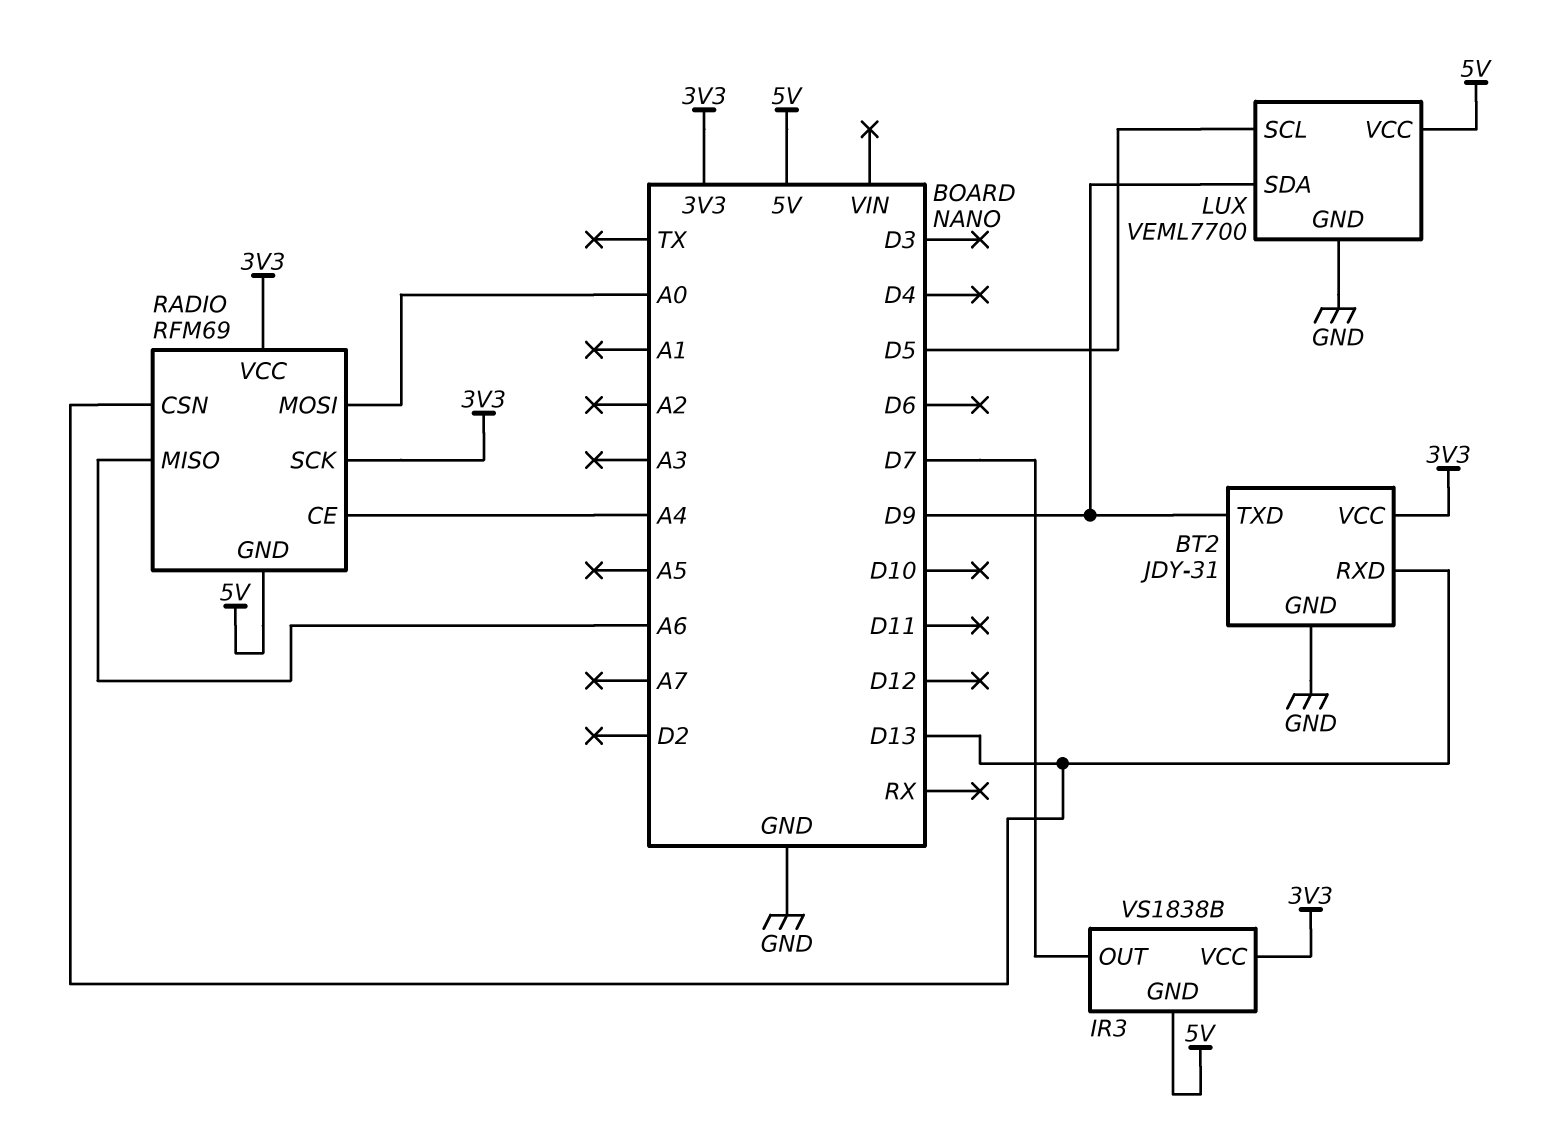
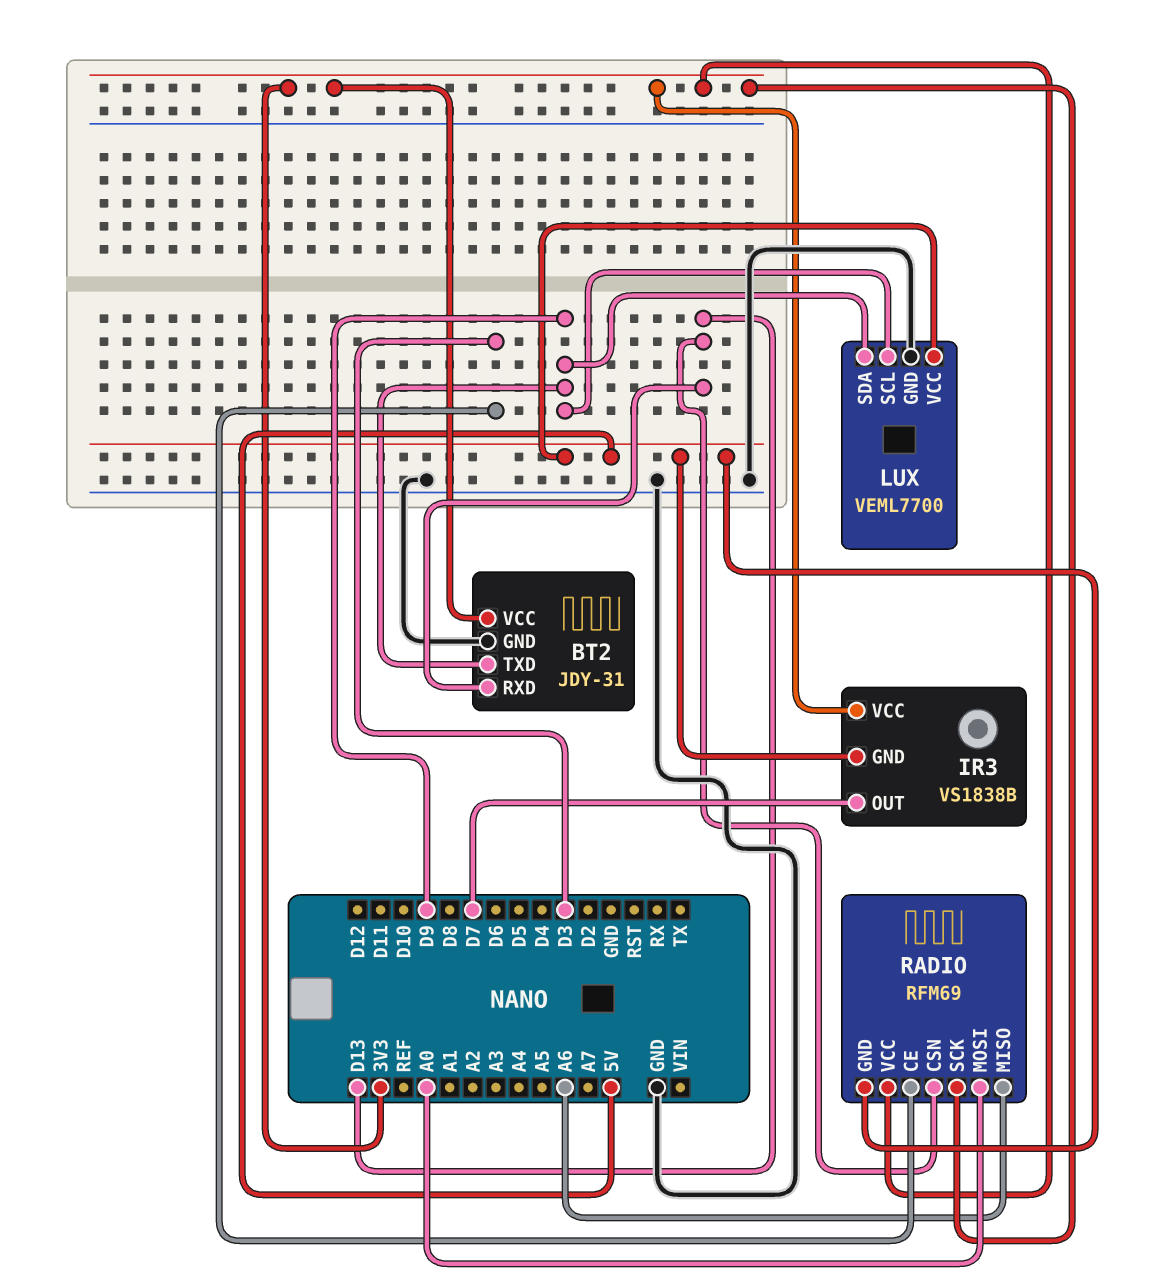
LUX pin SCL: D5 -> D9
RADIO pin CE: A4 -> D3

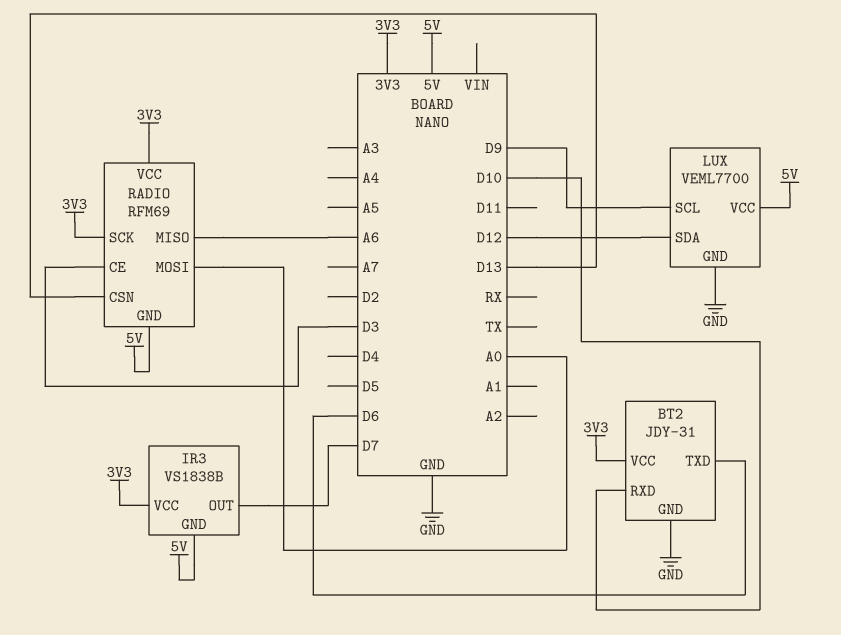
BT2 pin RXD: D13 -> D10
BT2 pin TXD: D9 -> D6
LUX pin SDA: D9 -> D12

